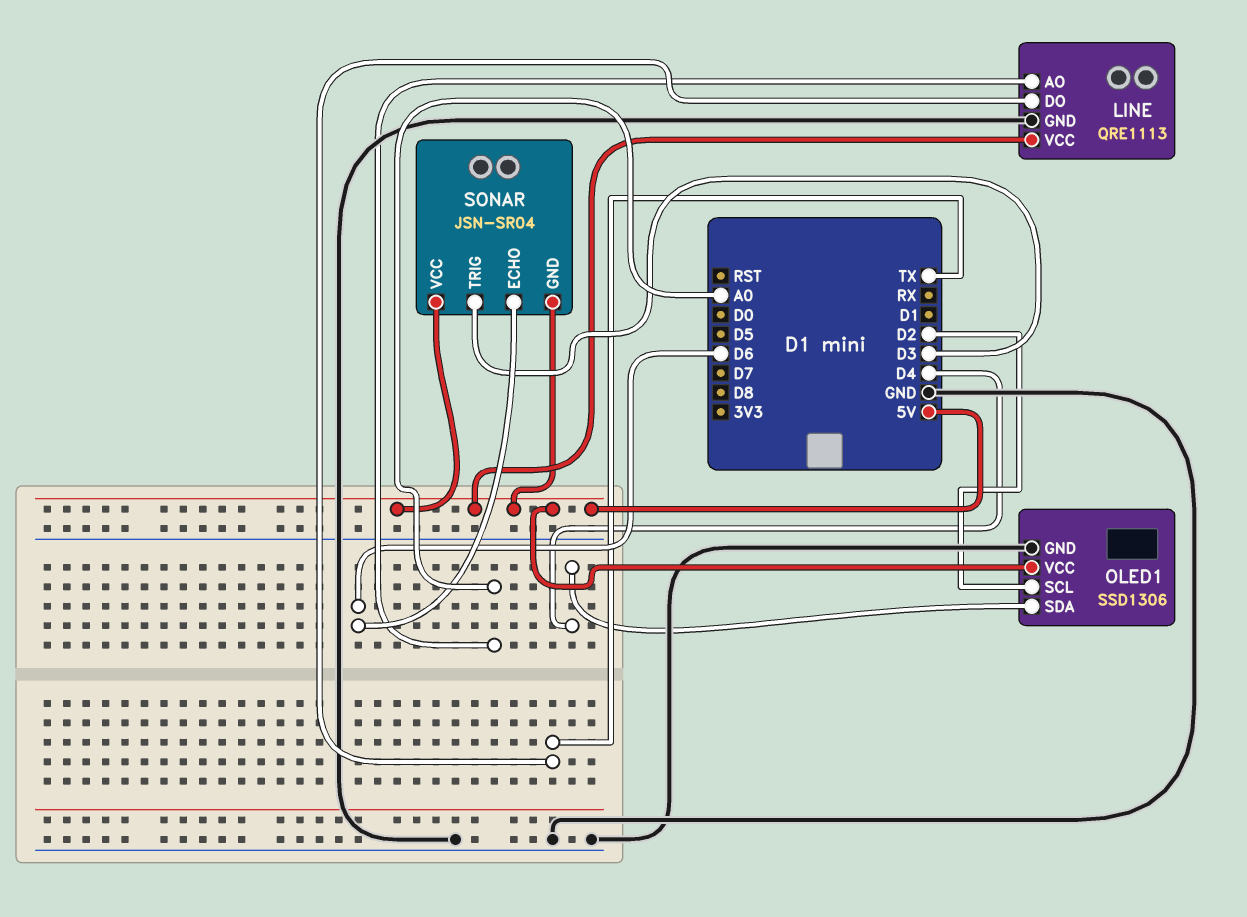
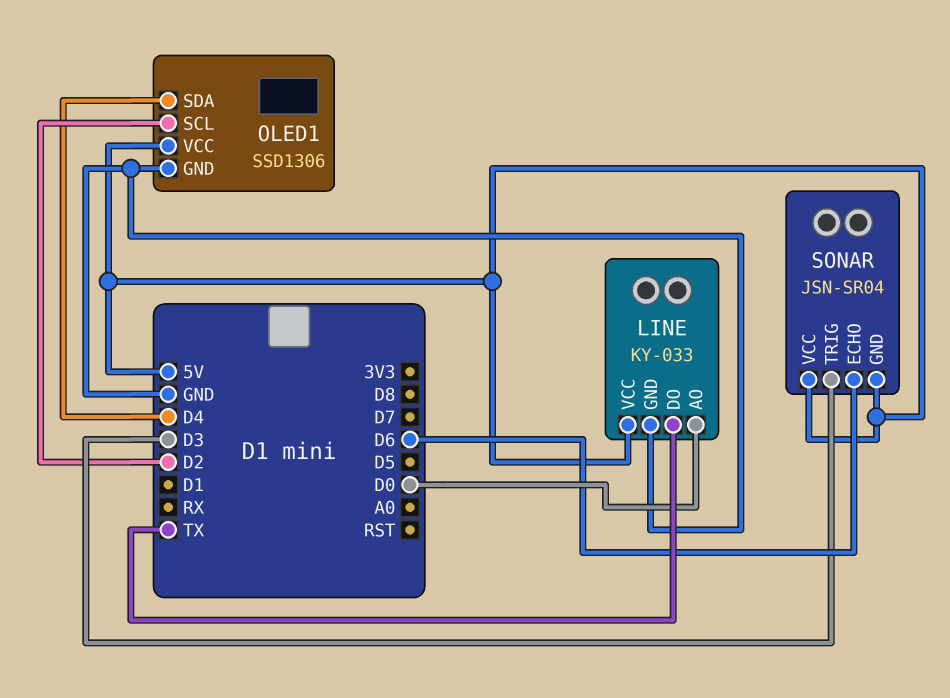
LINE: QRE1113 -> KY-033
LINE pin AO: A0 -> D0

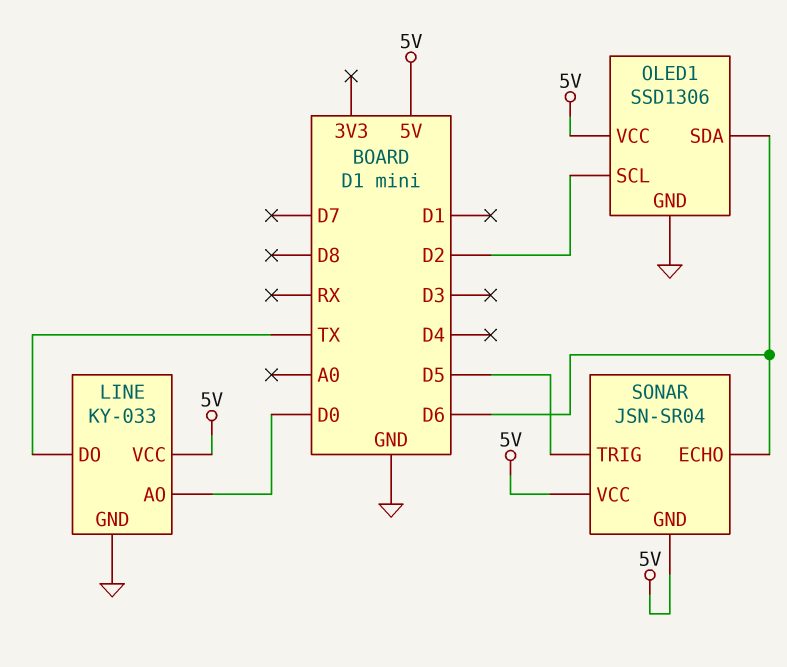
OLED1 pin SDA: D4 -> D6
SONAR pin TRIG: D3 -> D5

